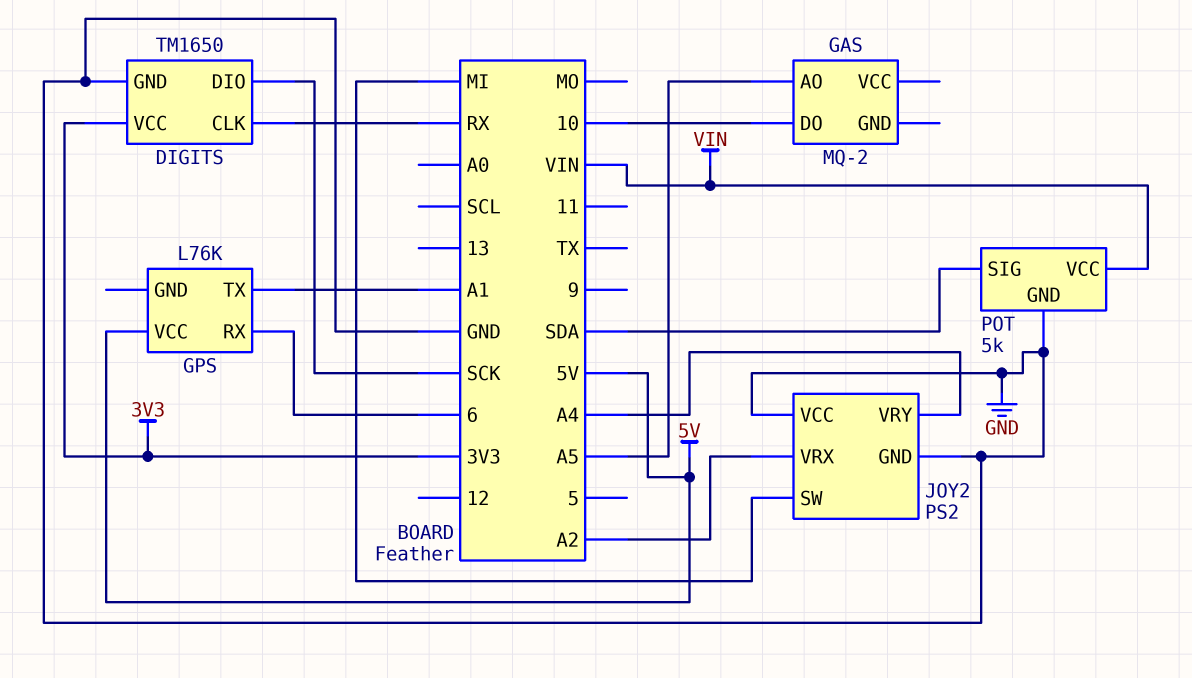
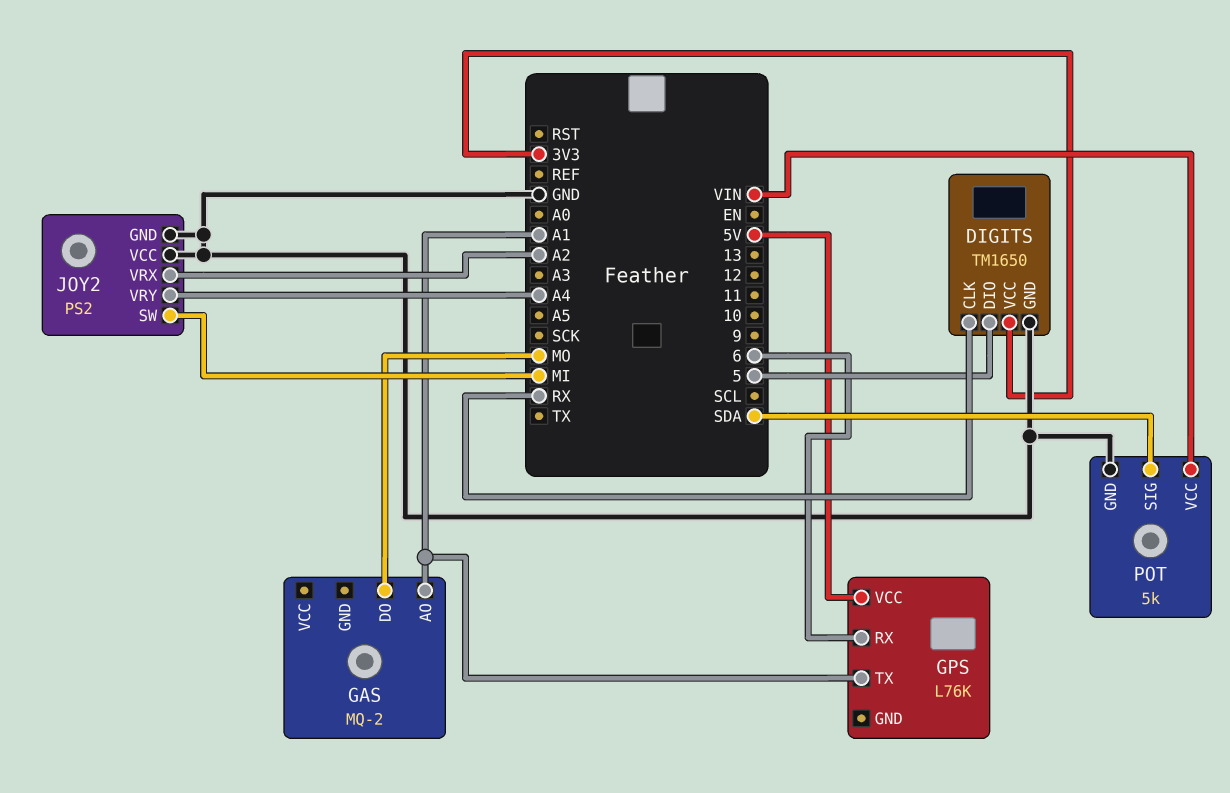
DIGITS pin DIO: SCK -> 5
GAS pin AO: A5 -> A1
GAS pin DO: 10 -> MO

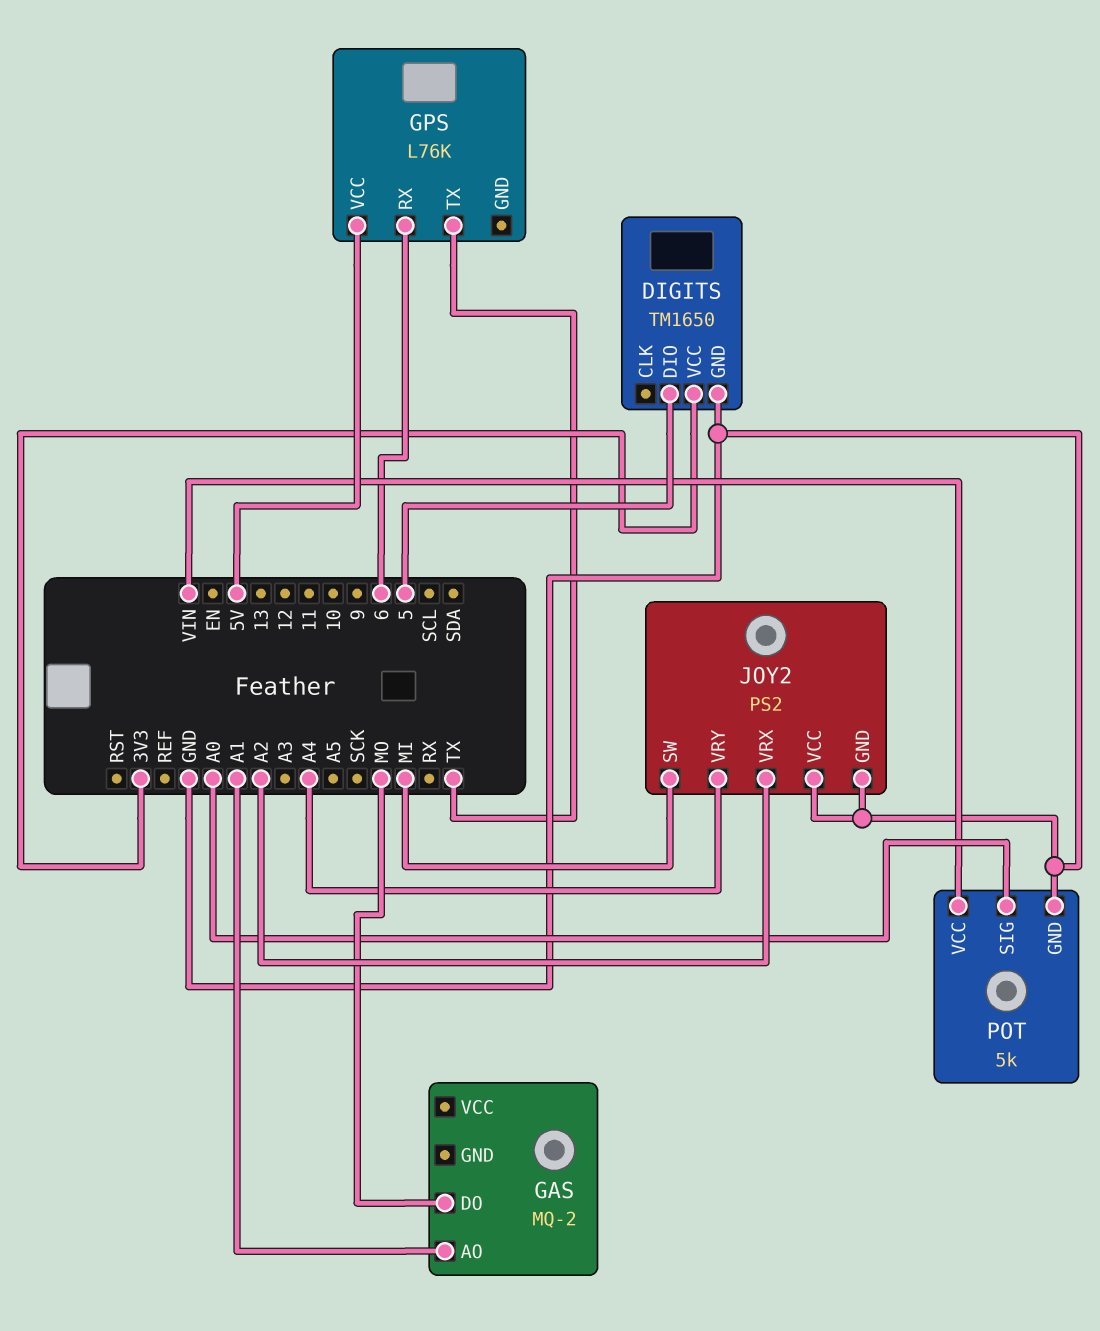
DIGITS pin CLK: RX -> none
GPS pin TX: A1 -> TX
POT pin SIG: SDA -> A0

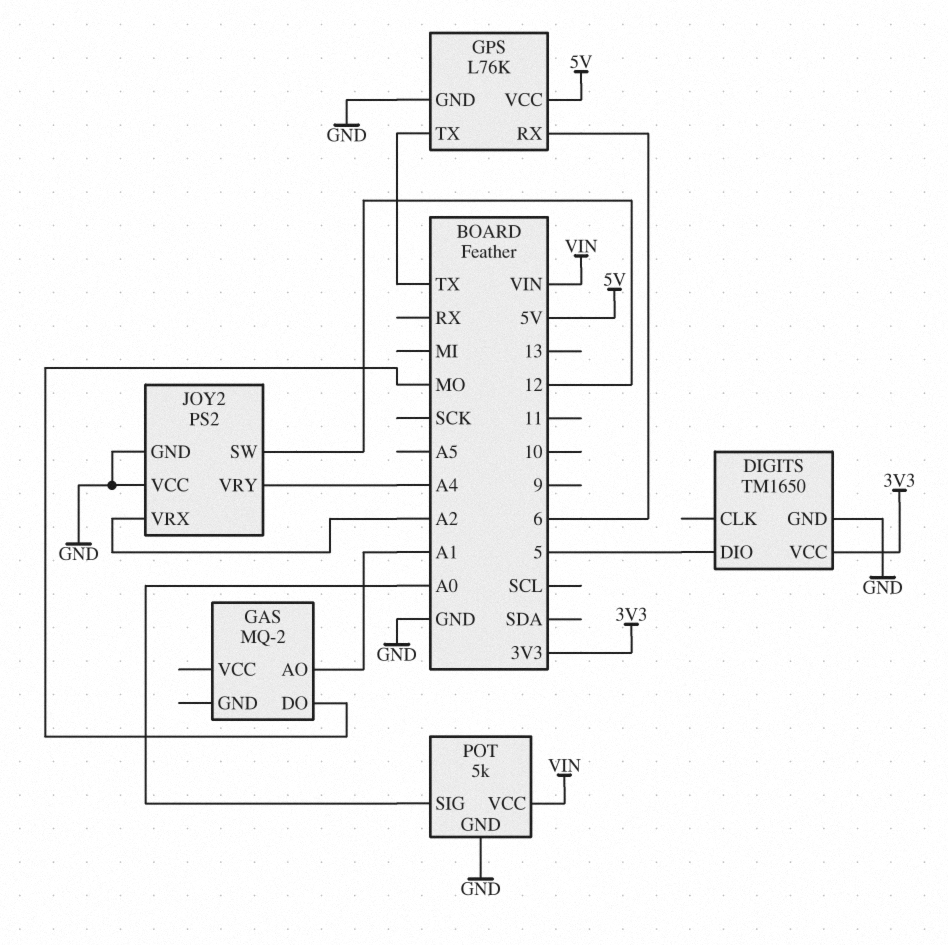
GPS pin GND: none -> GND
JOY2 pin SW: MI -> 12

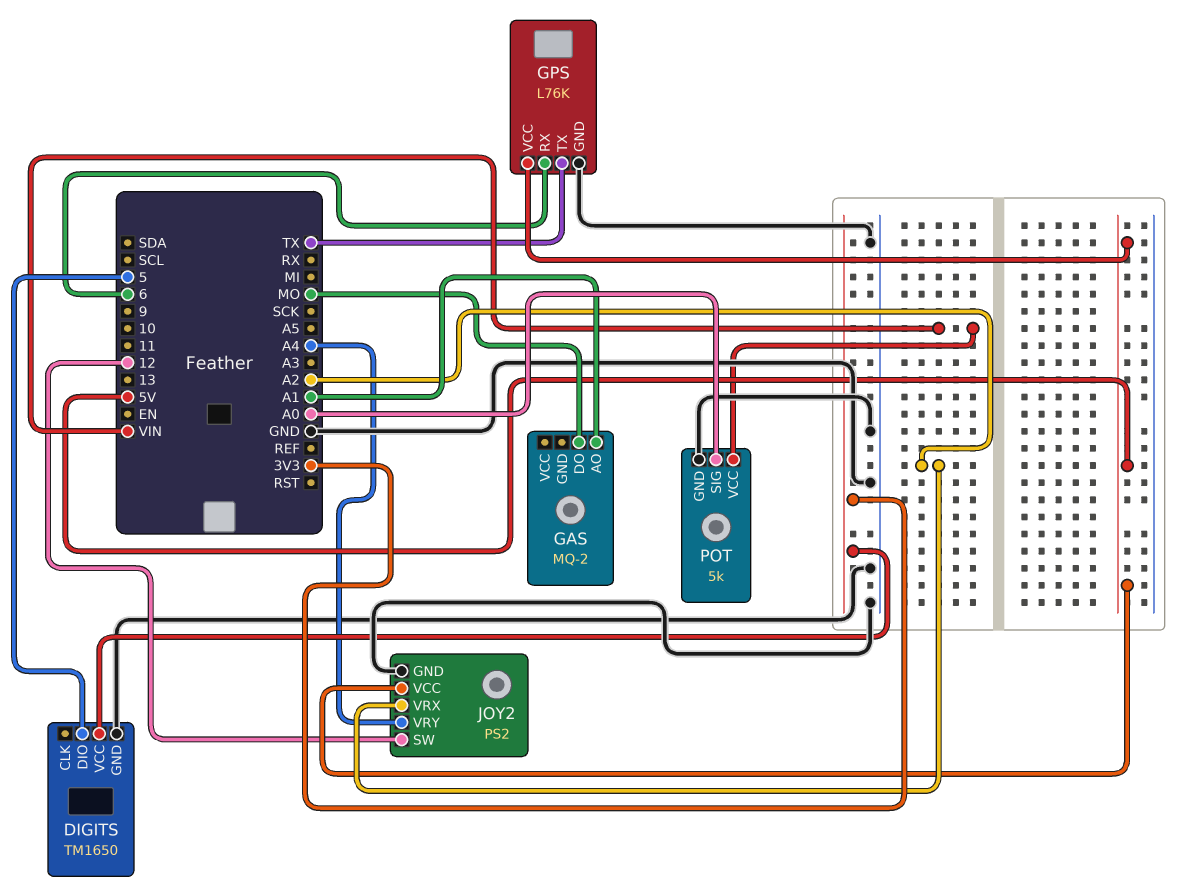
JOY2 pin VCC: GND -> 5V

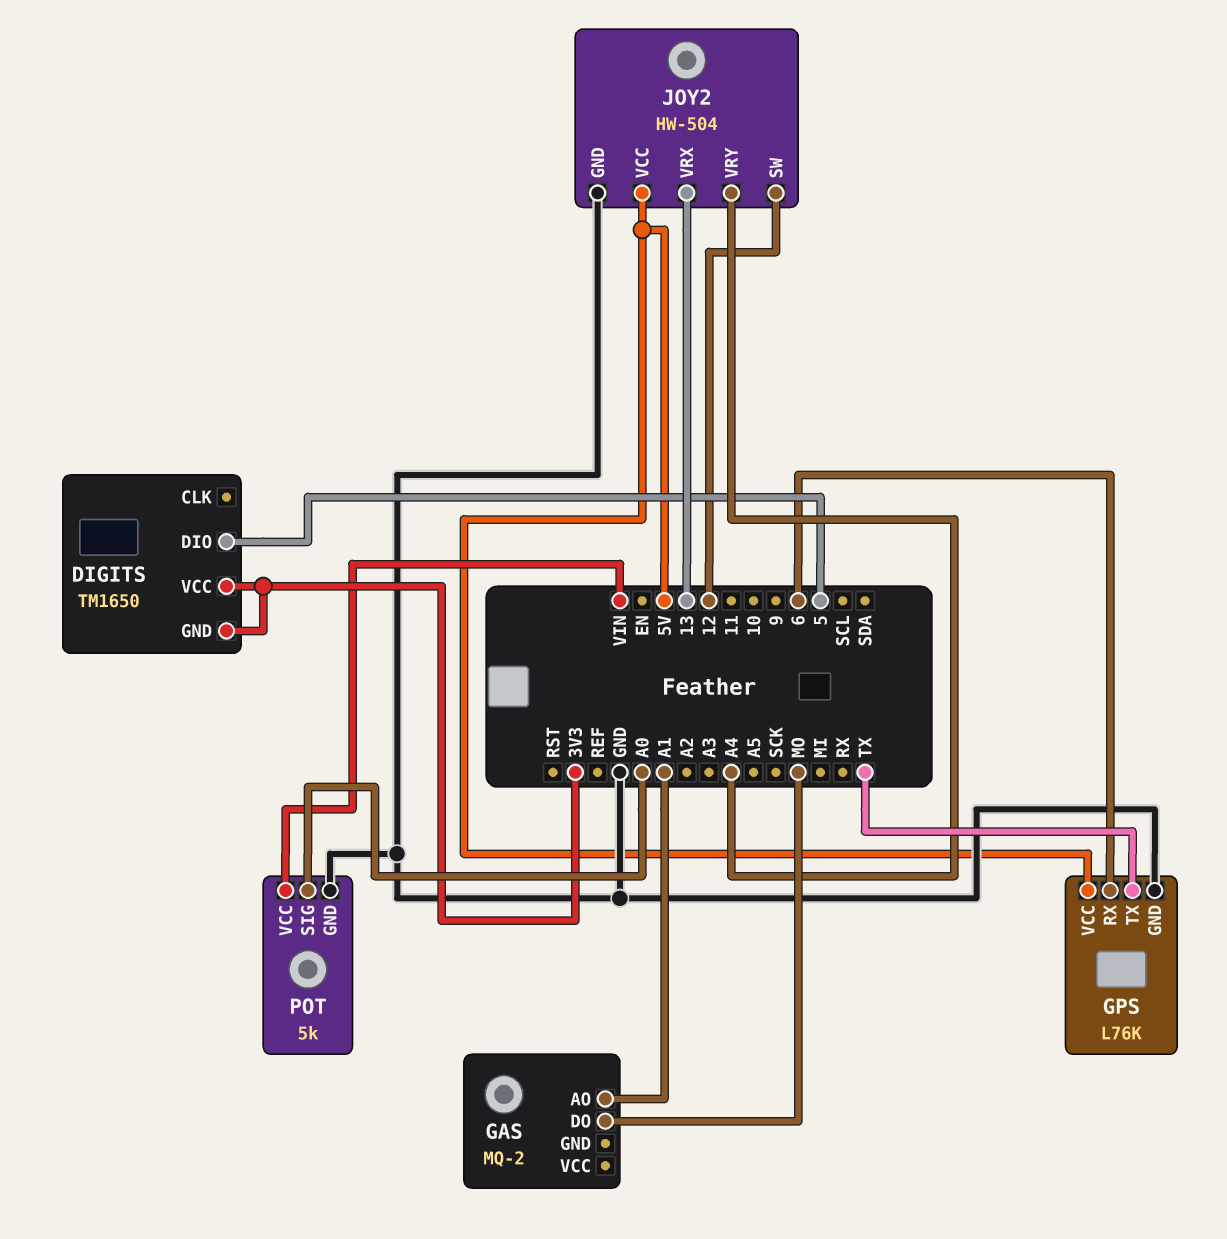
DIGITS pin GND: GND -> 3V3
JOY2: PS2 -> HW-504
JOY2 pin VRX: A2 -> 13

